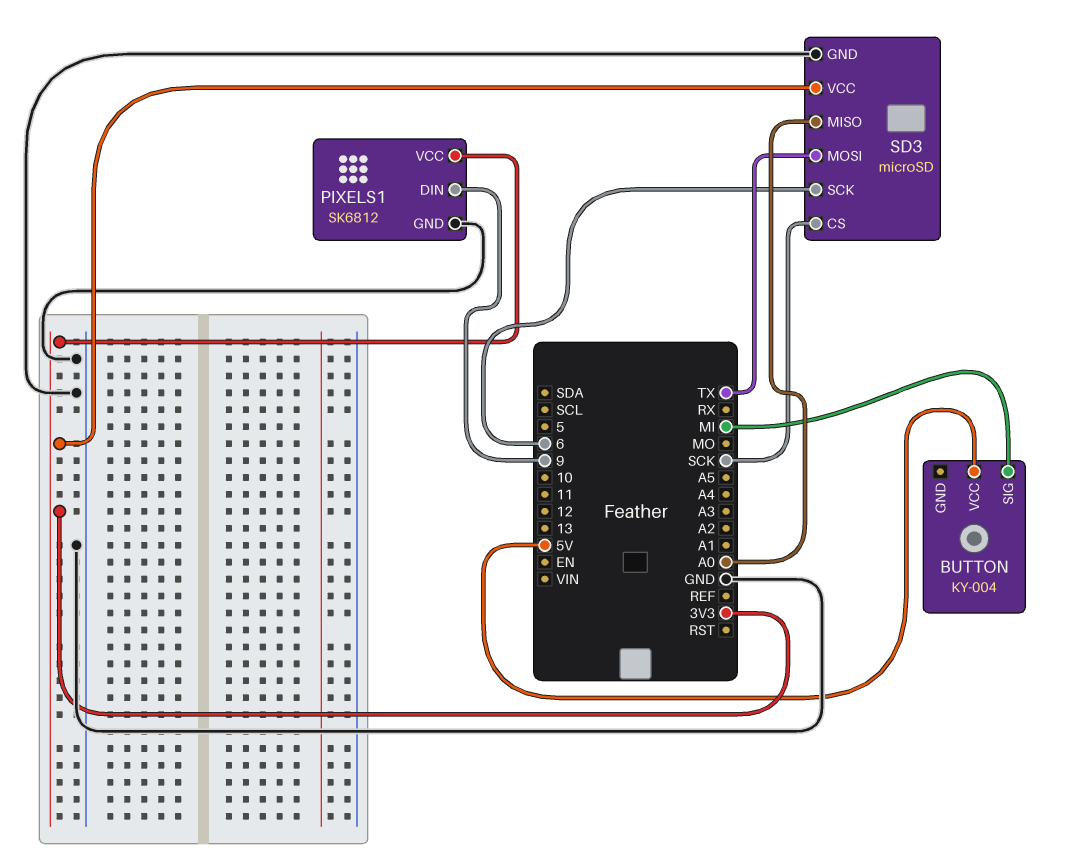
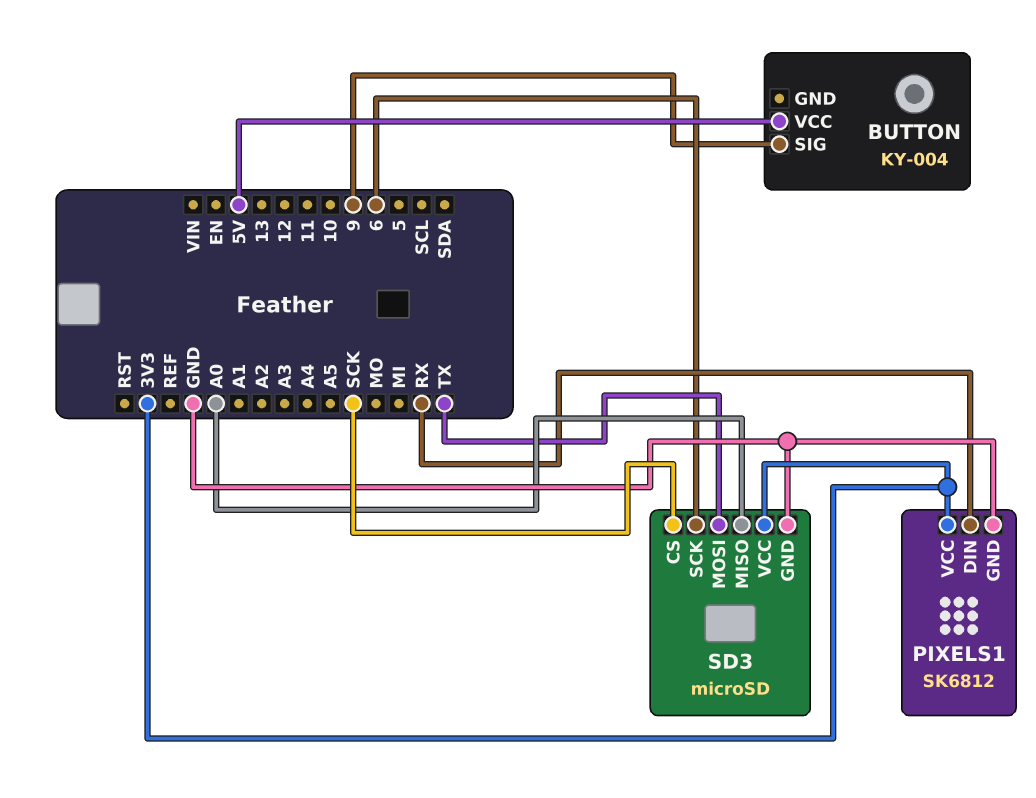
BUTTON pin SIG: MI -> 9
PIXELS1 pin DIN: 9 -> RX

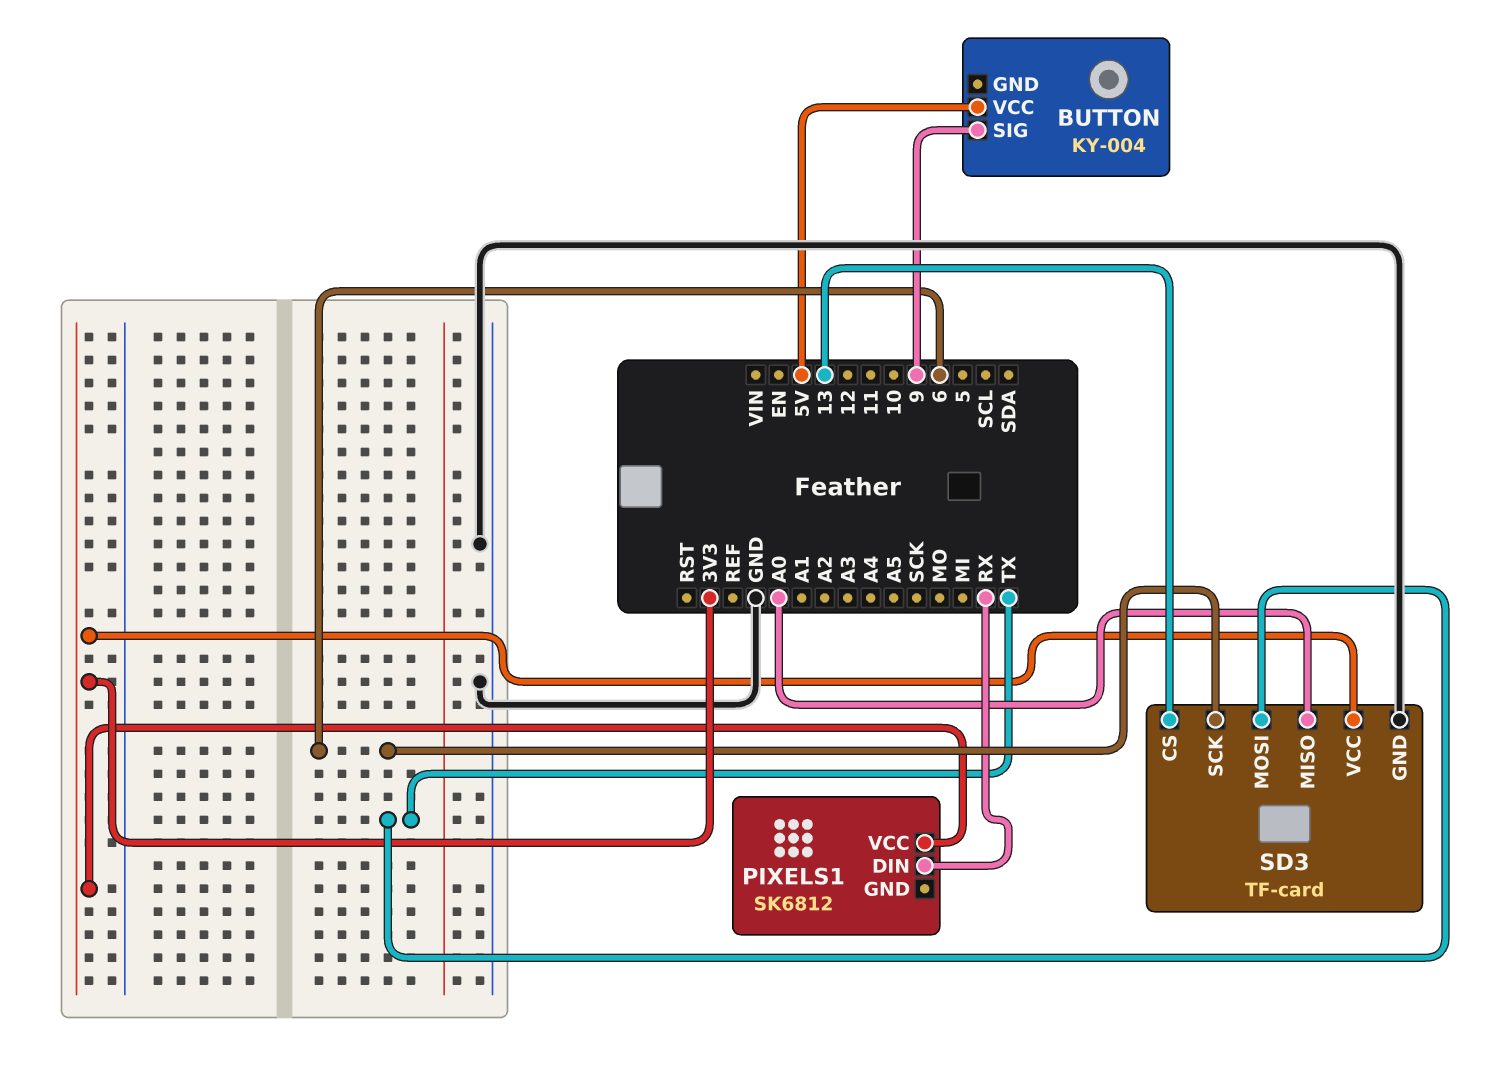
PIXELS1 pin GND: GND -> none
SD3: microSD -> TF-card
SD3 pin CS: SCK -> 13

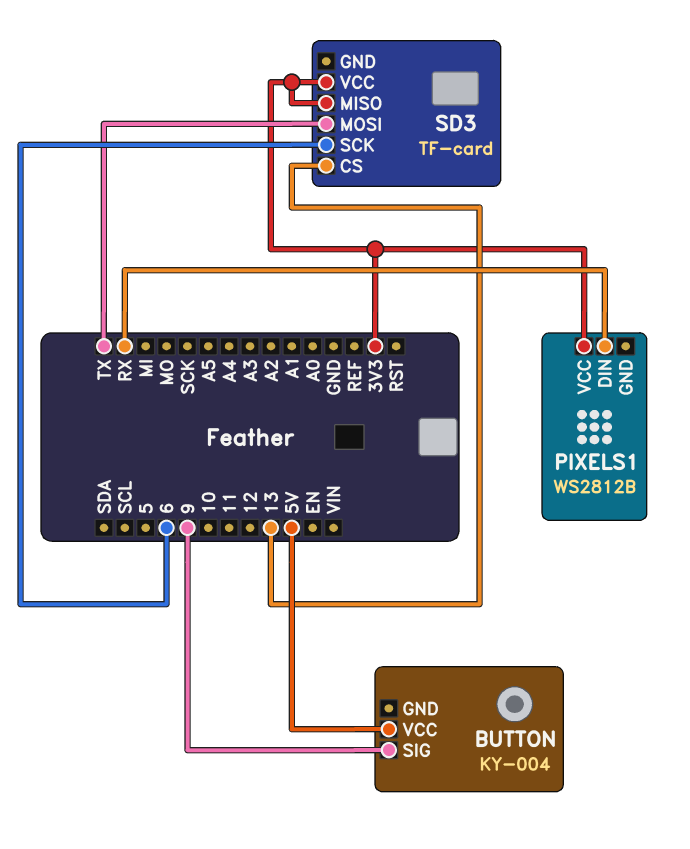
PIXELS1: SK6812 -> WS2812B
SD3 pin GND: GND -> none
SD3 pin MISO: A0 -> 3V3

